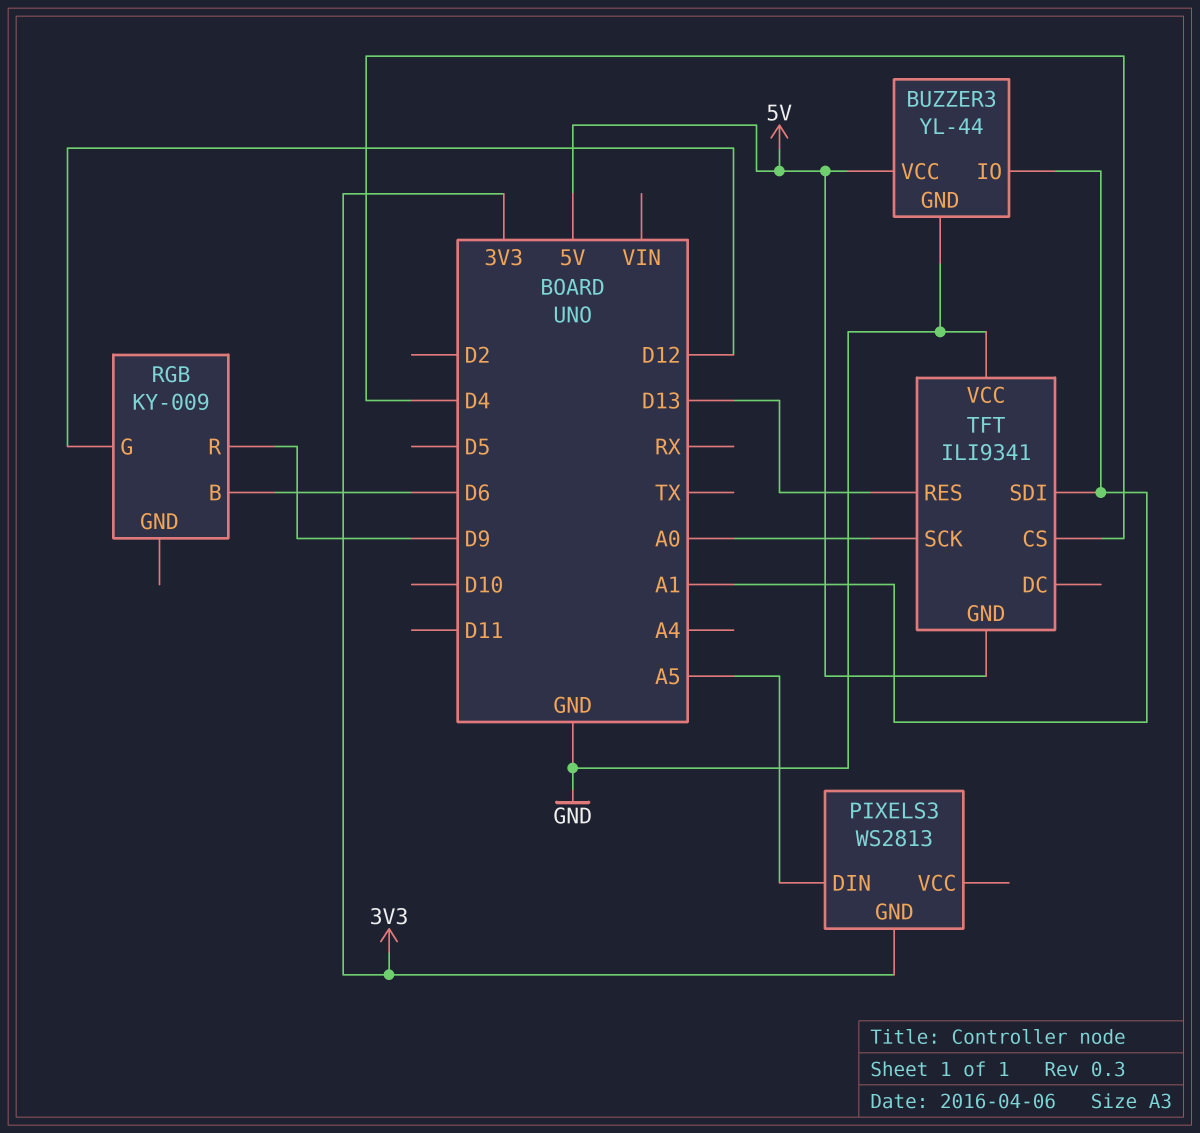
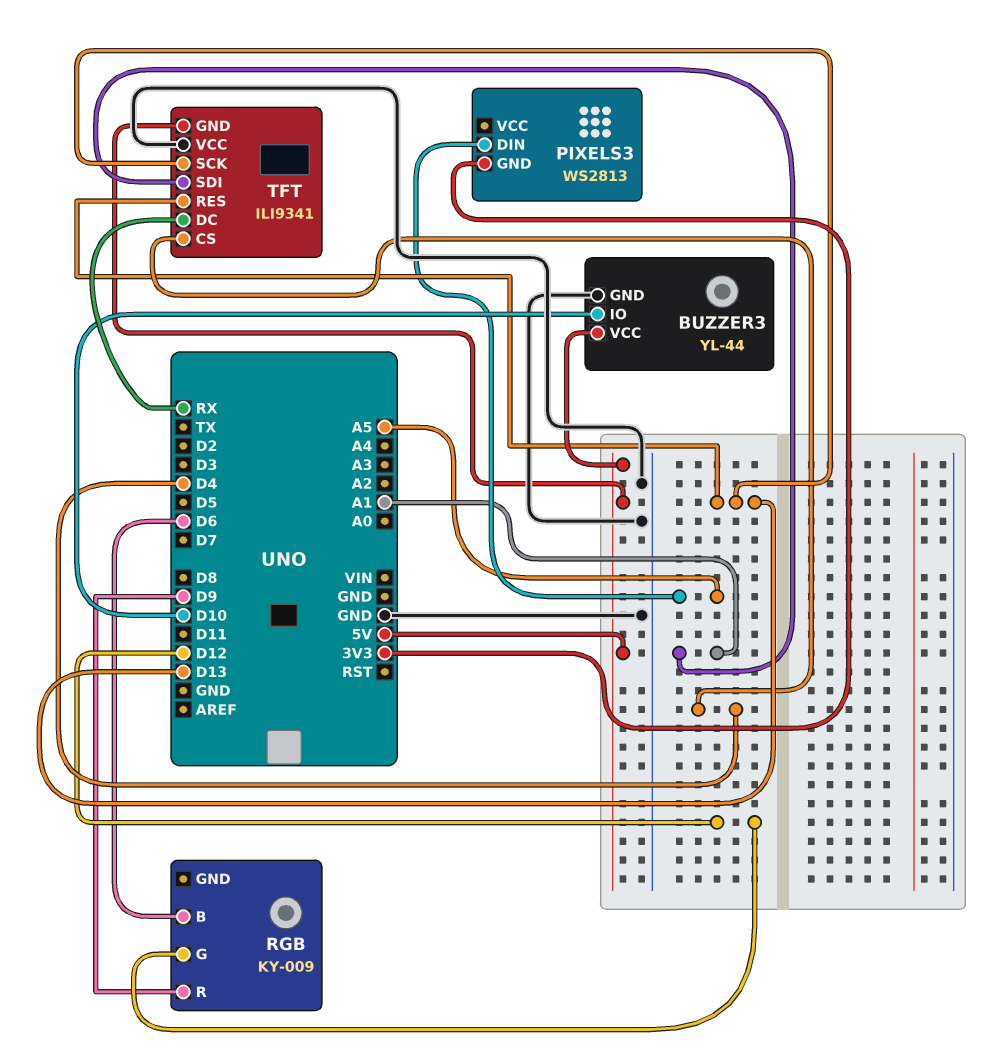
BUZZER3 pin IO: A1 -> D10
TFT pin DC: none -> RX
TFT pin SCK: A0 -> D13

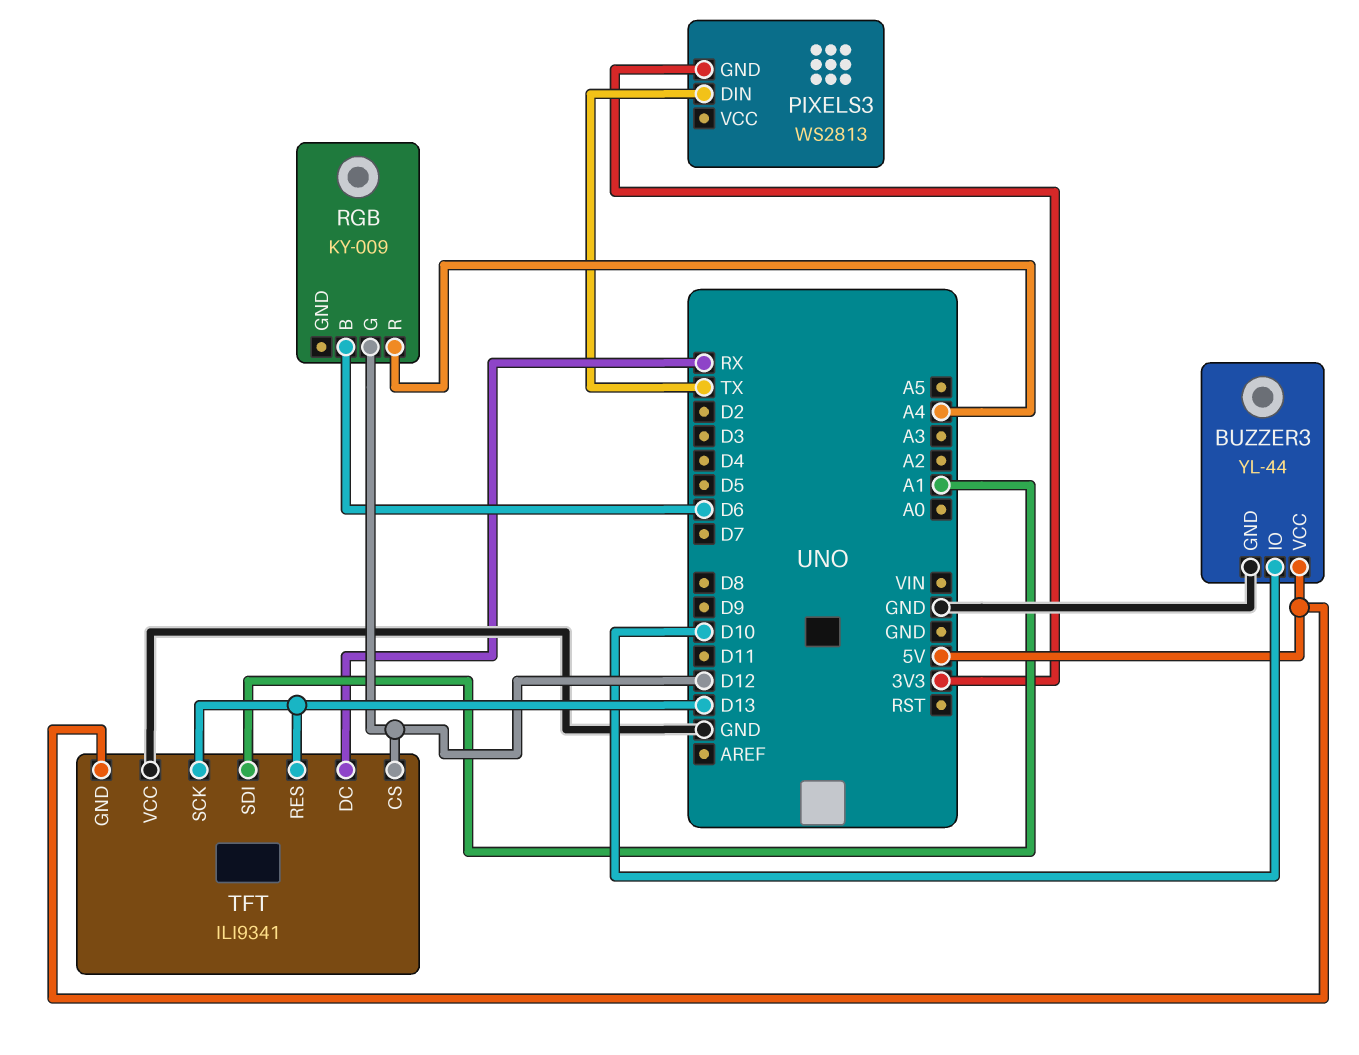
PIXELS3 pin DIN: A5 -> TX
RGB pin R: D9 -> A4
TFT pin CS: D4 -> D12

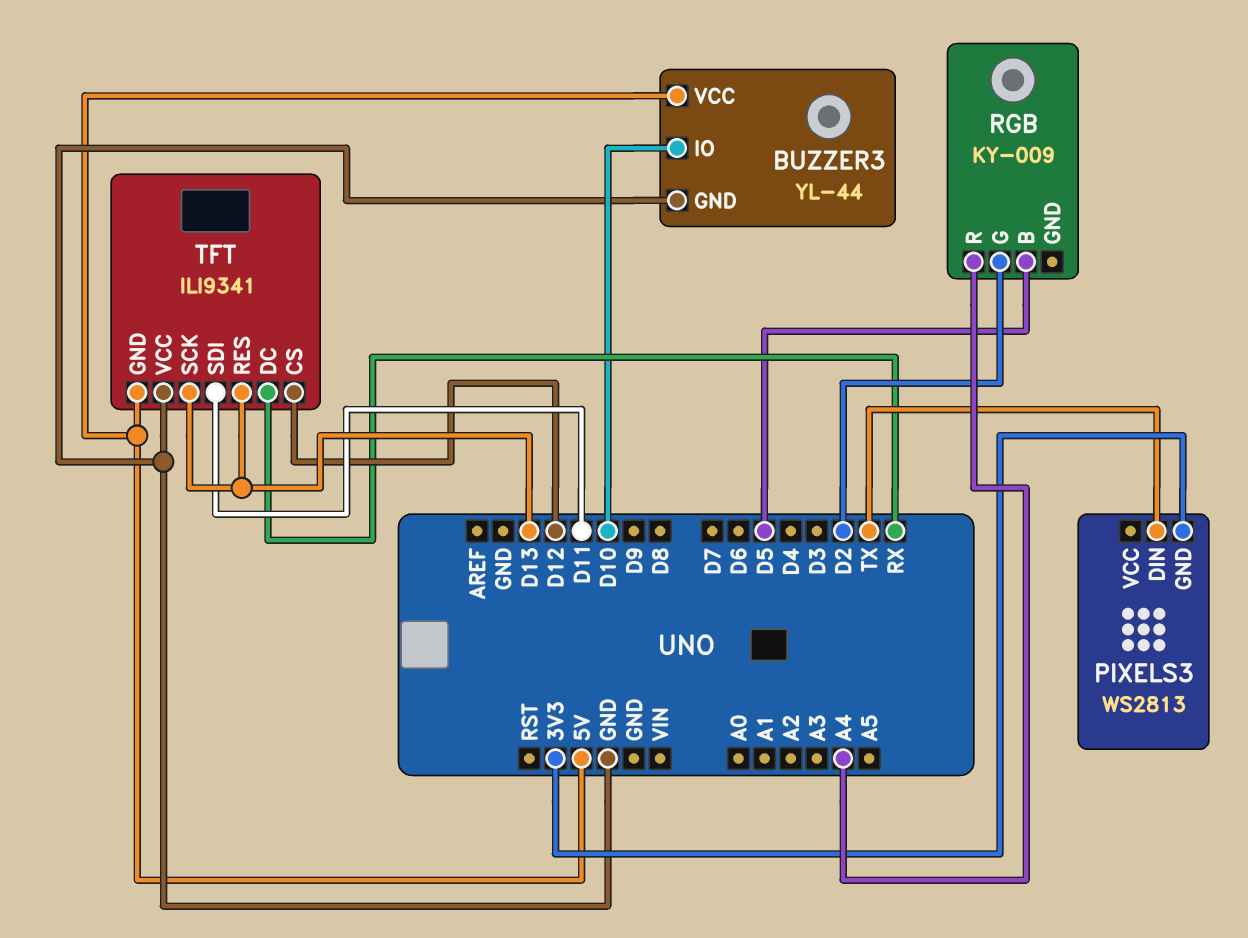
RGB pin B: D6 -> D5
RGB pin G: D12 -> D2
TFT pin SDI: A1 -> D11

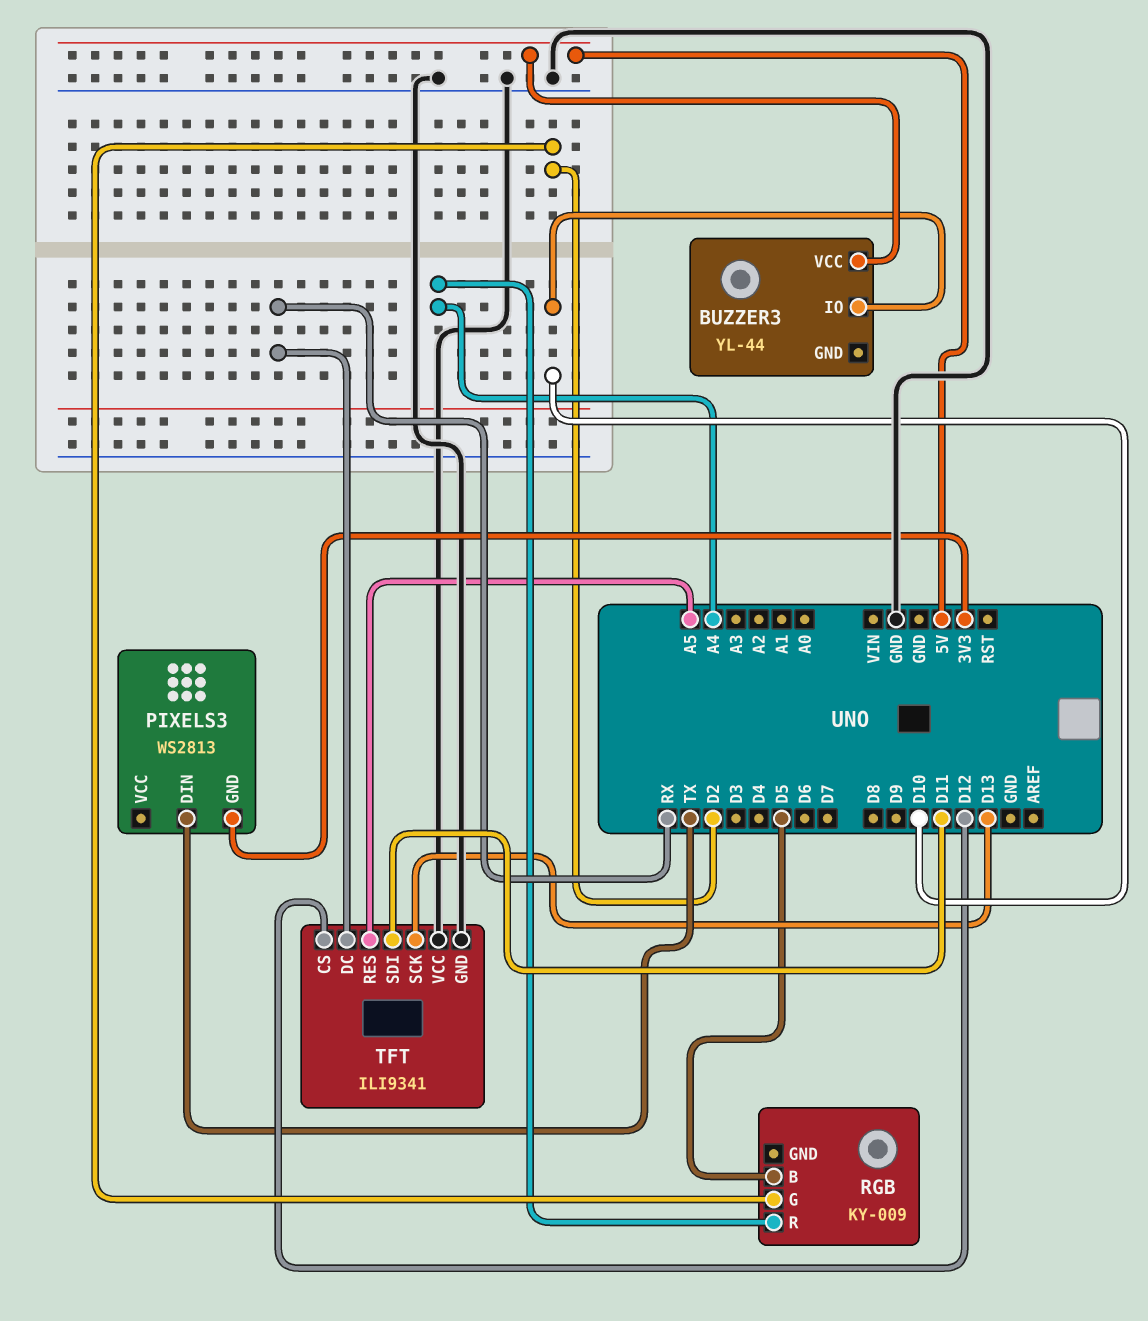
BUZZER3 pin GND: GND -> none
TFT pin GND: 5V -> GND
TFT pin RES: D13 -> A5

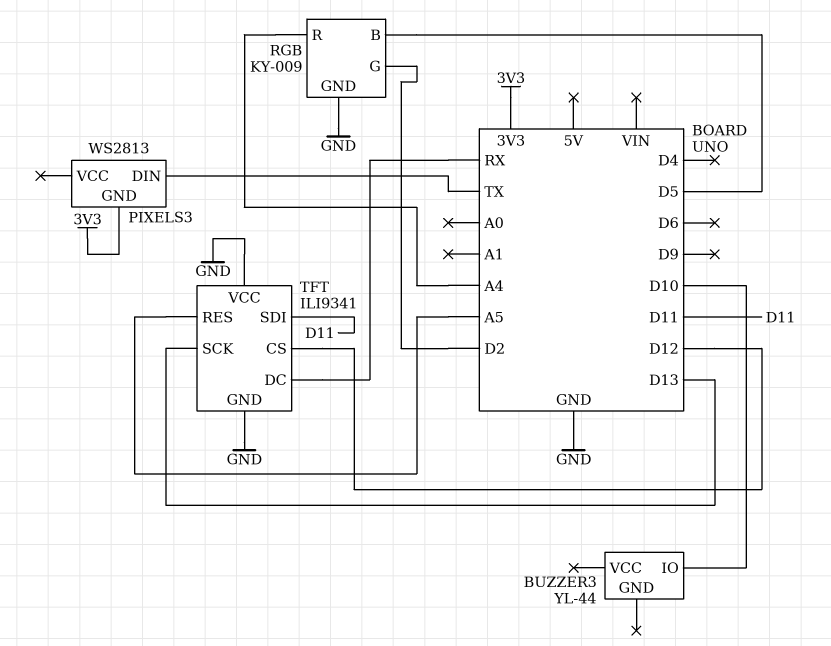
BUZZER3 pin VCC: 5V -> none
RGB pin GND: none -> GND

